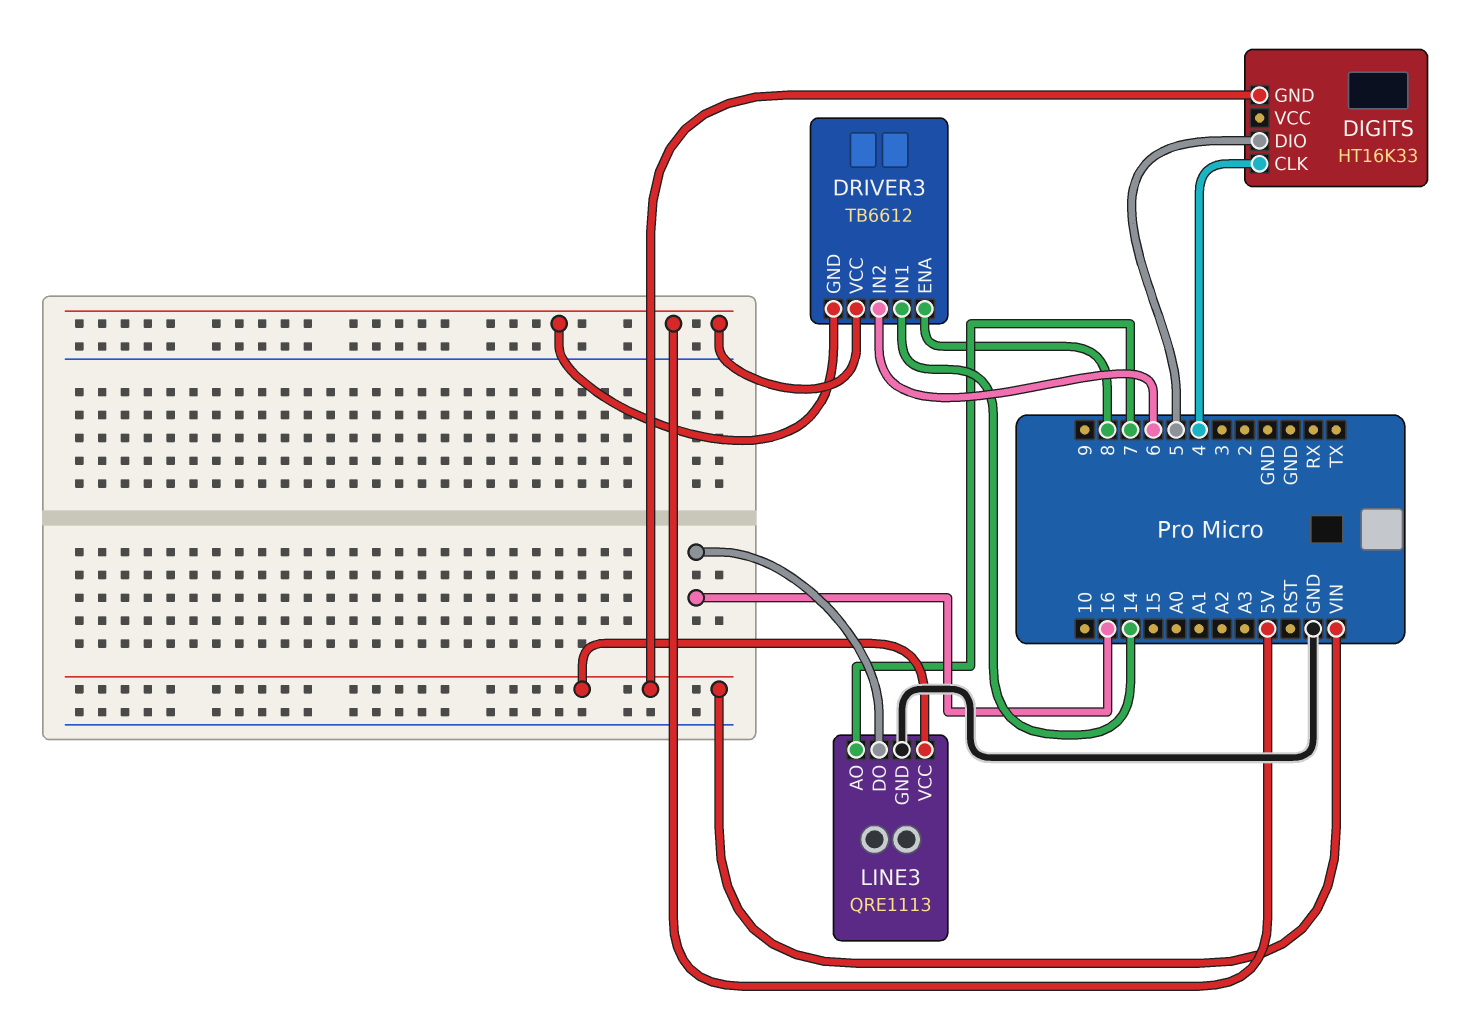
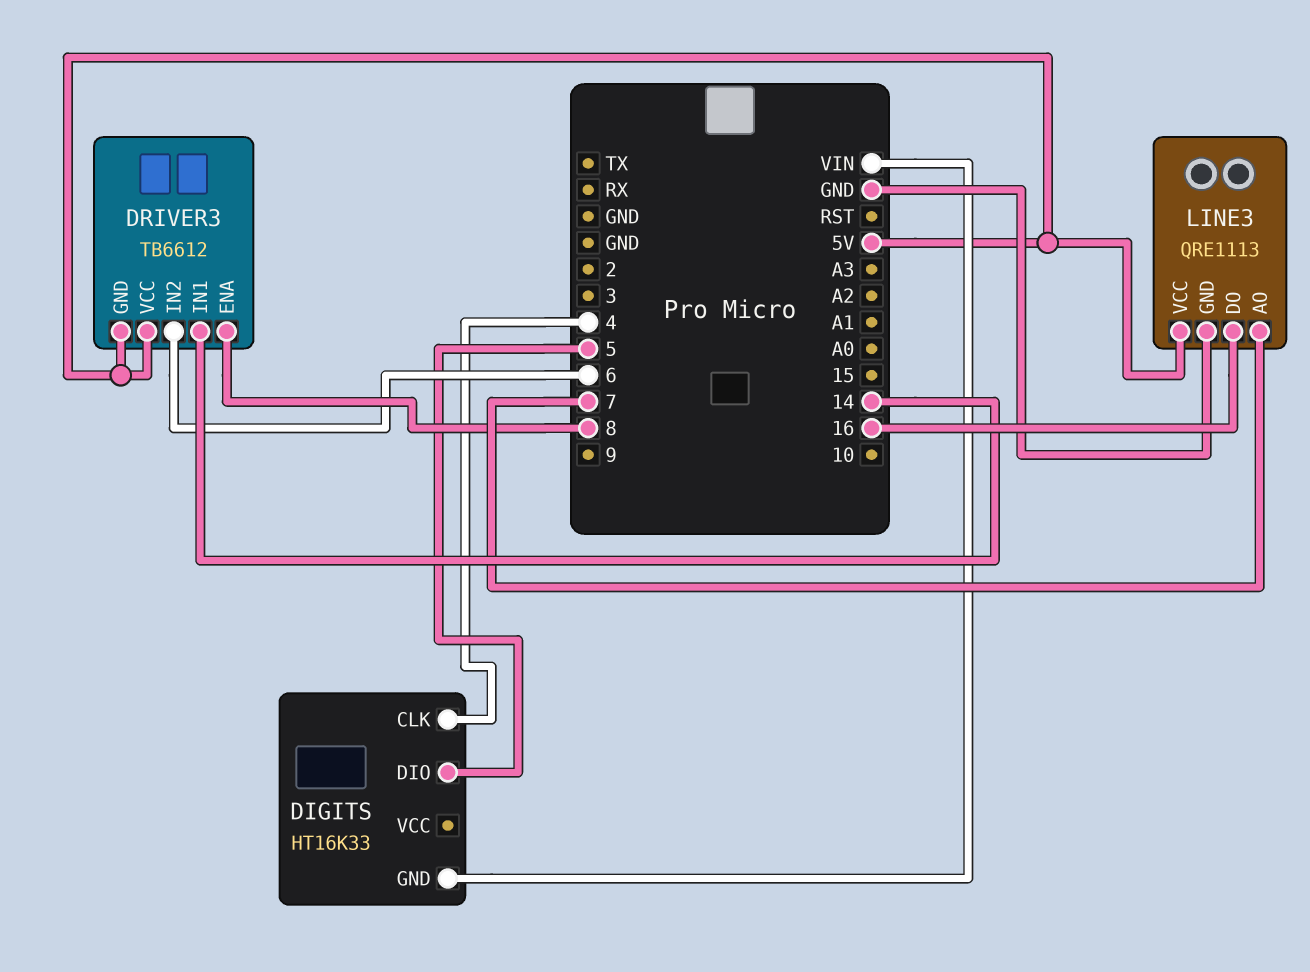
LINE3 pin VCC: VIN -> 5V

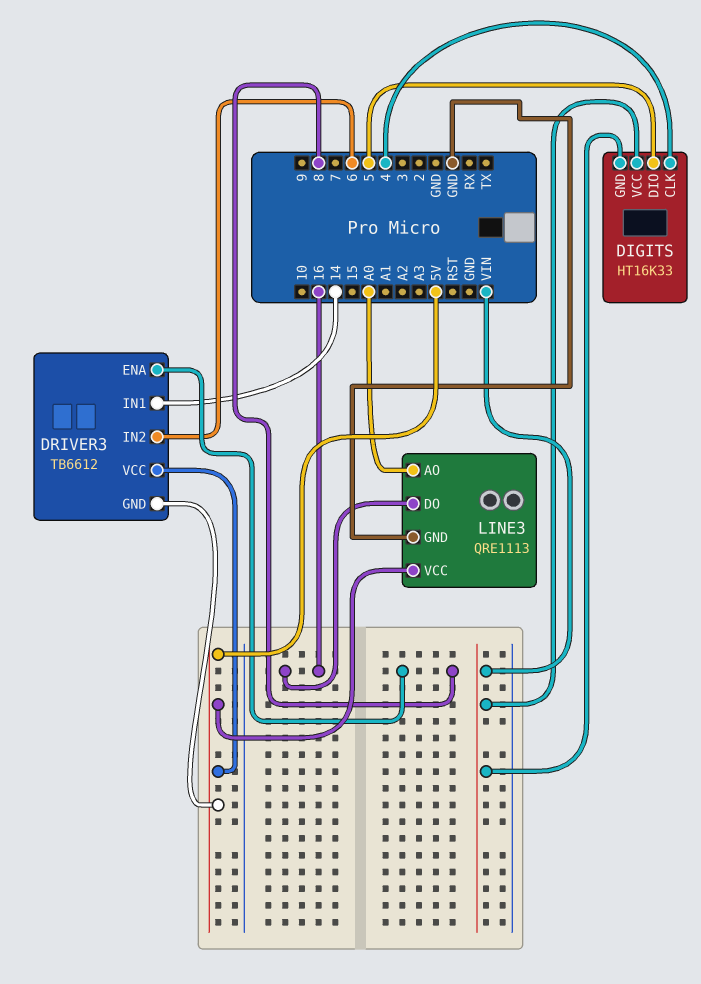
DIGITS pin VCC: none -> VIN
LINE3 pin AO: 7 -> A0

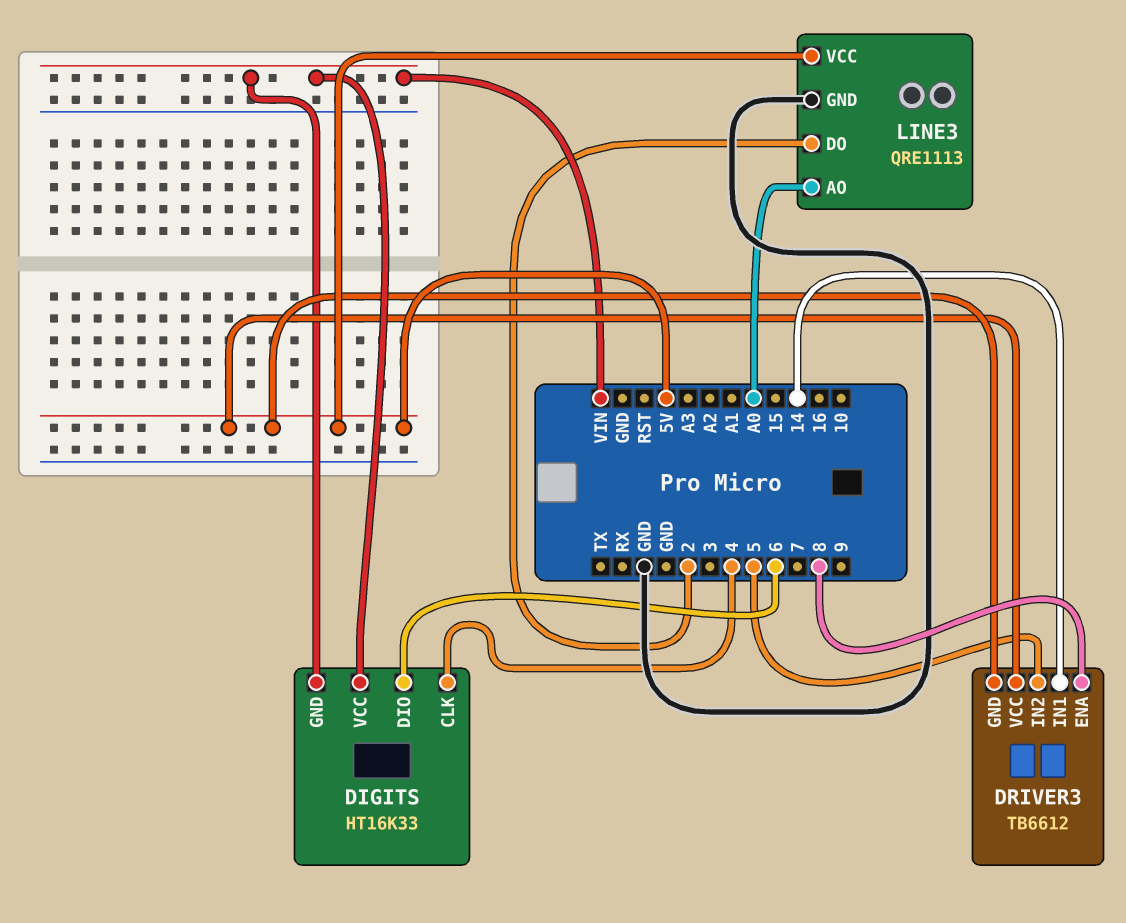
DIGITS pin DIO: 5 -> 6
DRIVER3 pin IN2: 6 -> 5
LINE3 pin DO: 16 -> 2

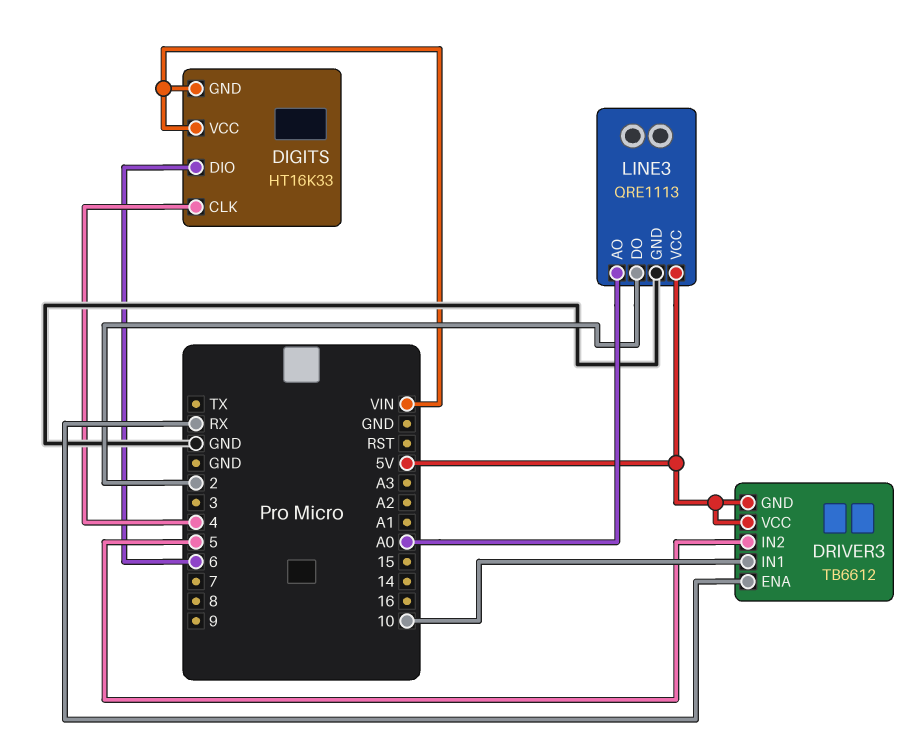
DRIVER3 pin ENA: 8 -> RX
DRIVER3 pin IN1: 14 -> 10

